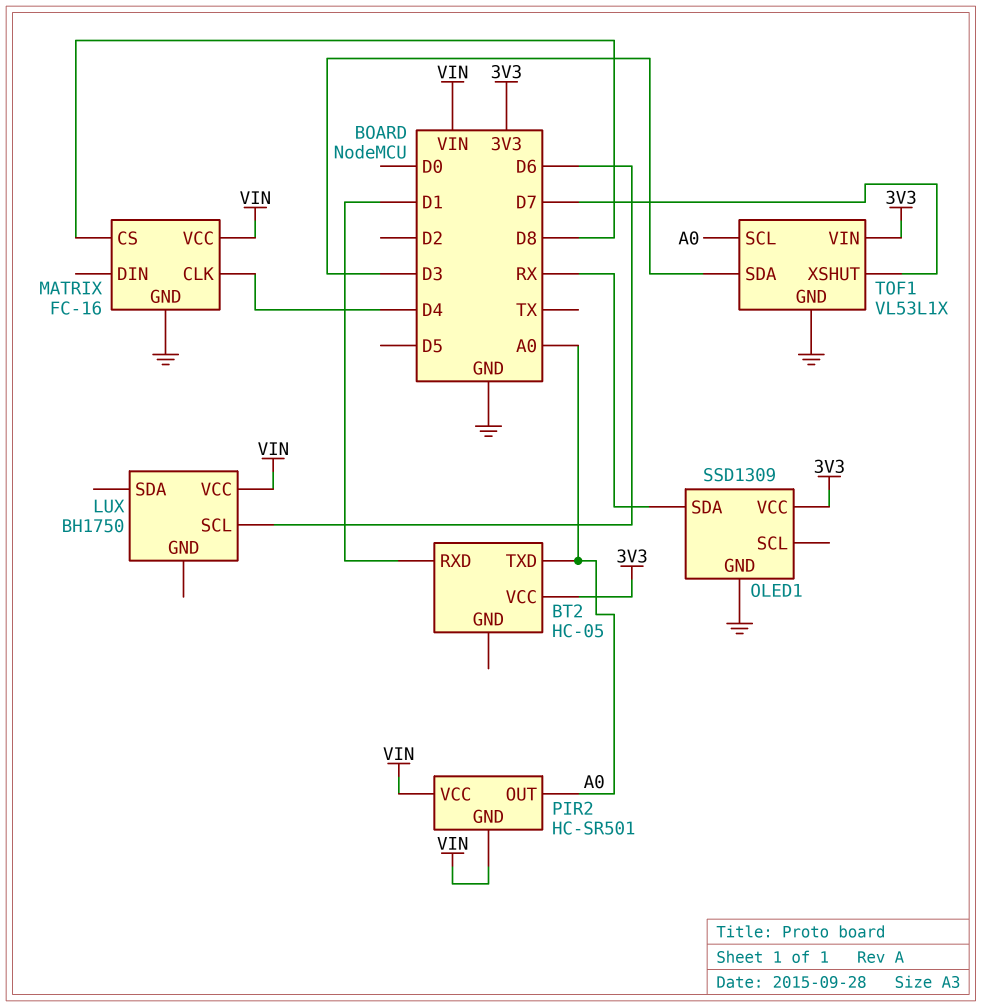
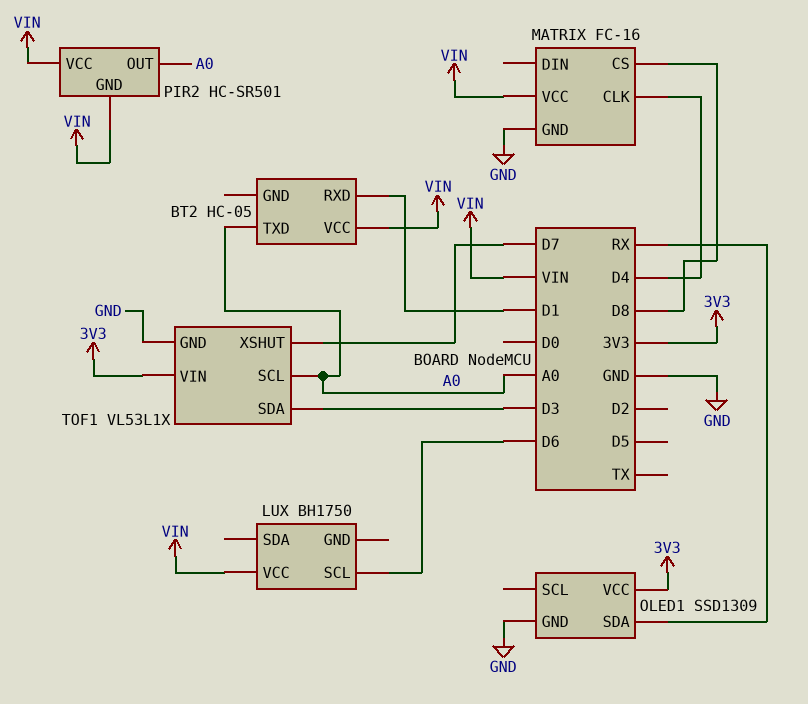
BT2 pin VCC: 3V3 -> VIN

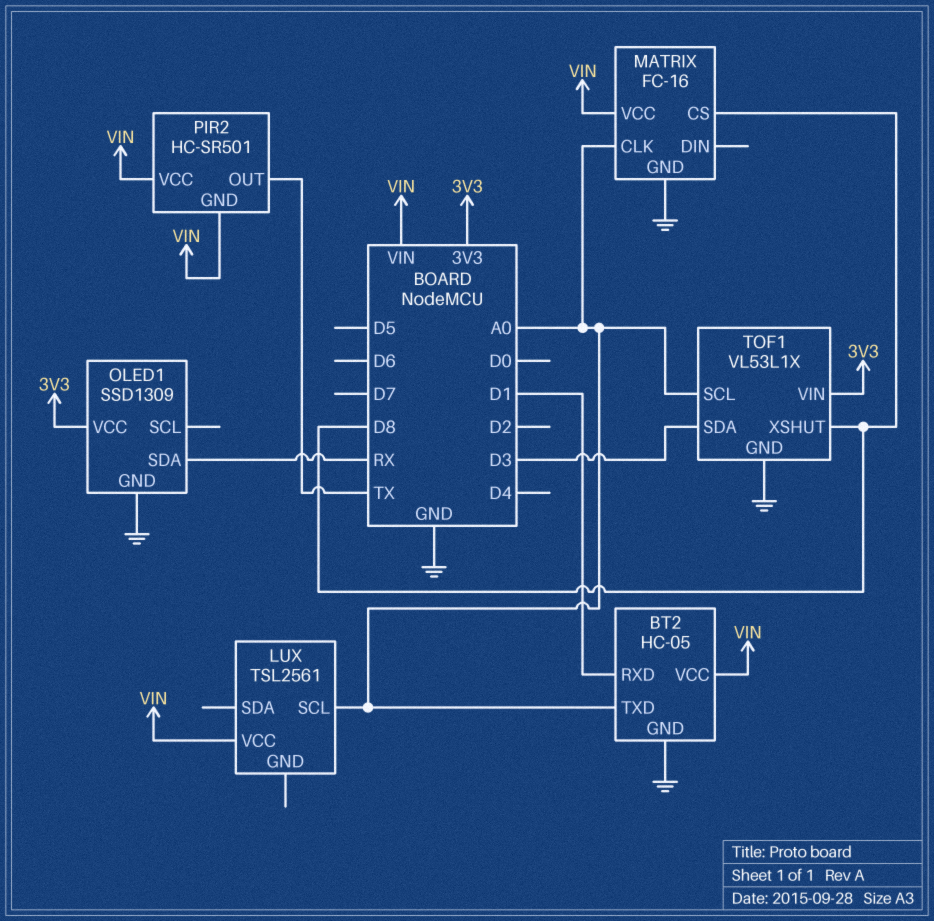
BT2 pin GND: none -> GND
LUX: BH1750 -> TSL2561
LUX pin SCL: D6 -> A0
MATRIX pin CLK: D4 -> A0
PIR2 pin OUT: A0 -> TX
TOF1 pin XSHUT: D7 -> D8

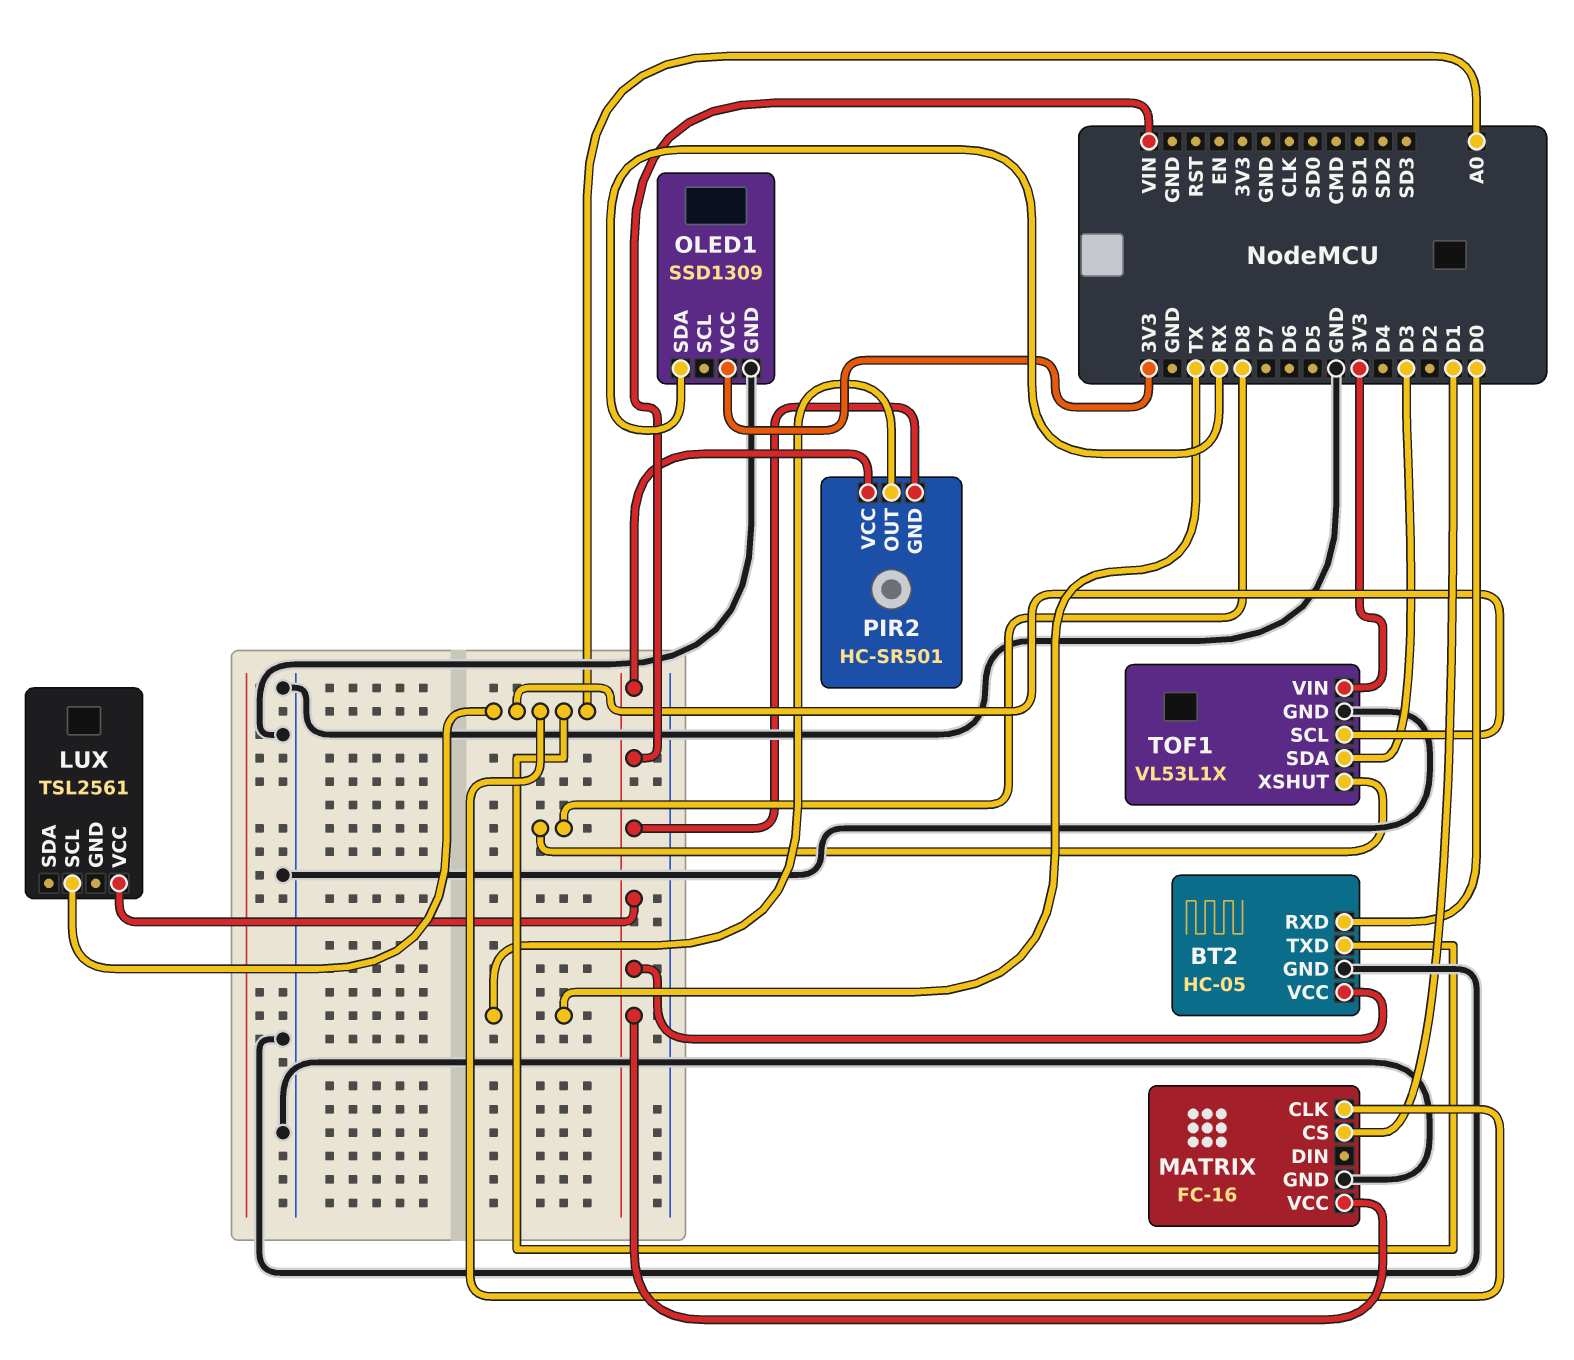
BT2 pin RXD: D1 -> D0
MATRIX pin CS: D8 -> D1

